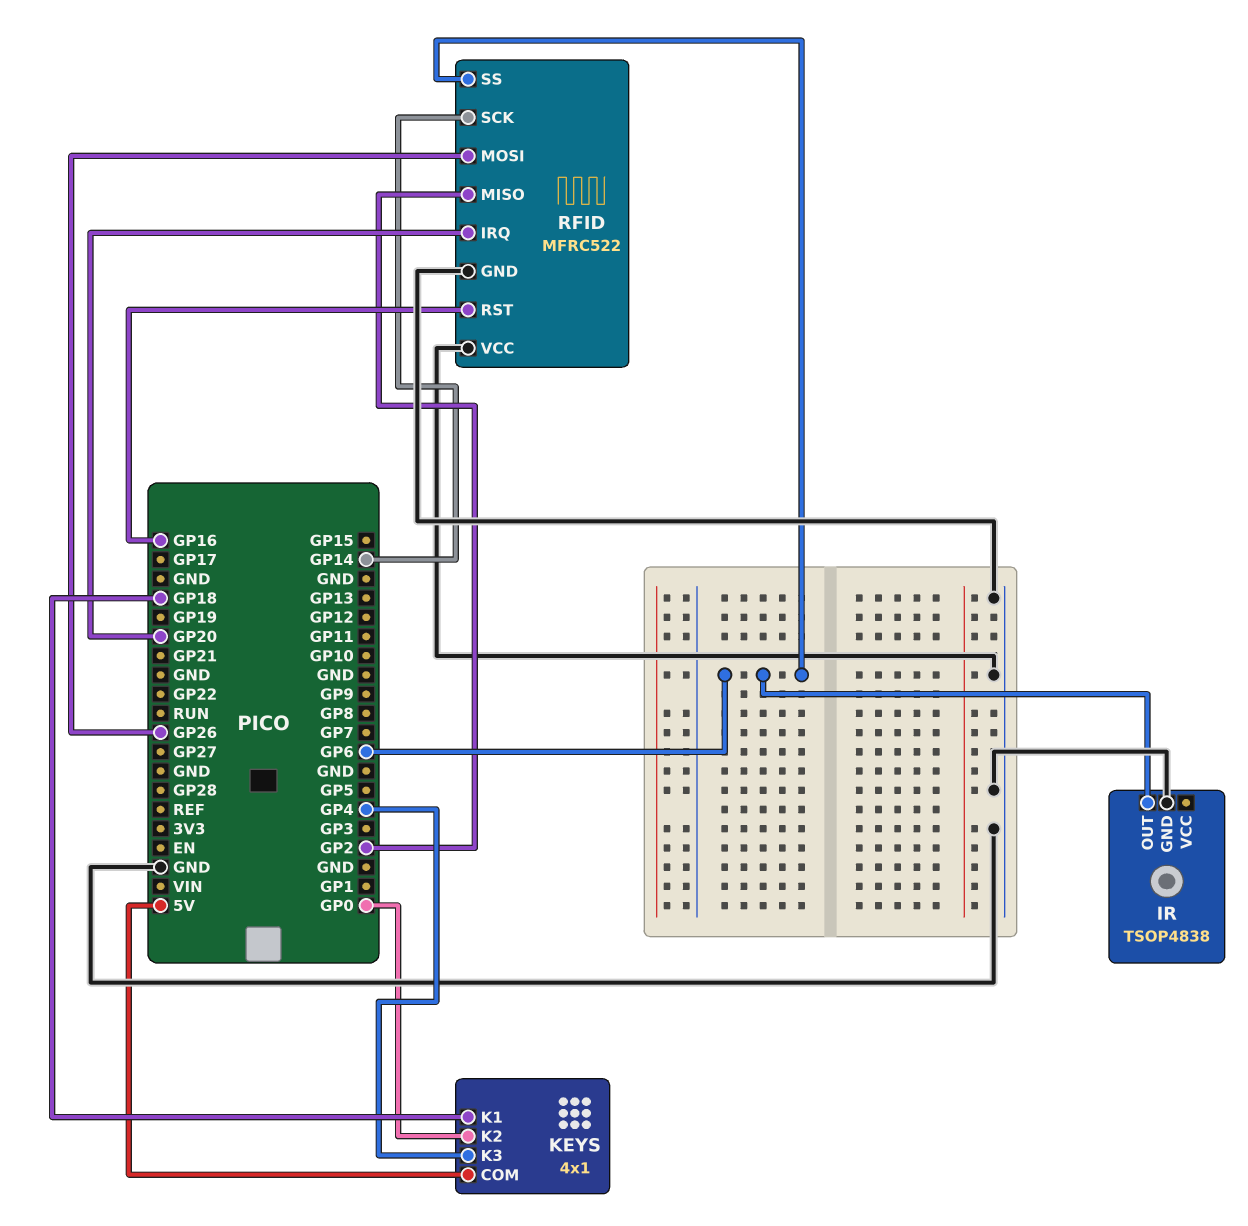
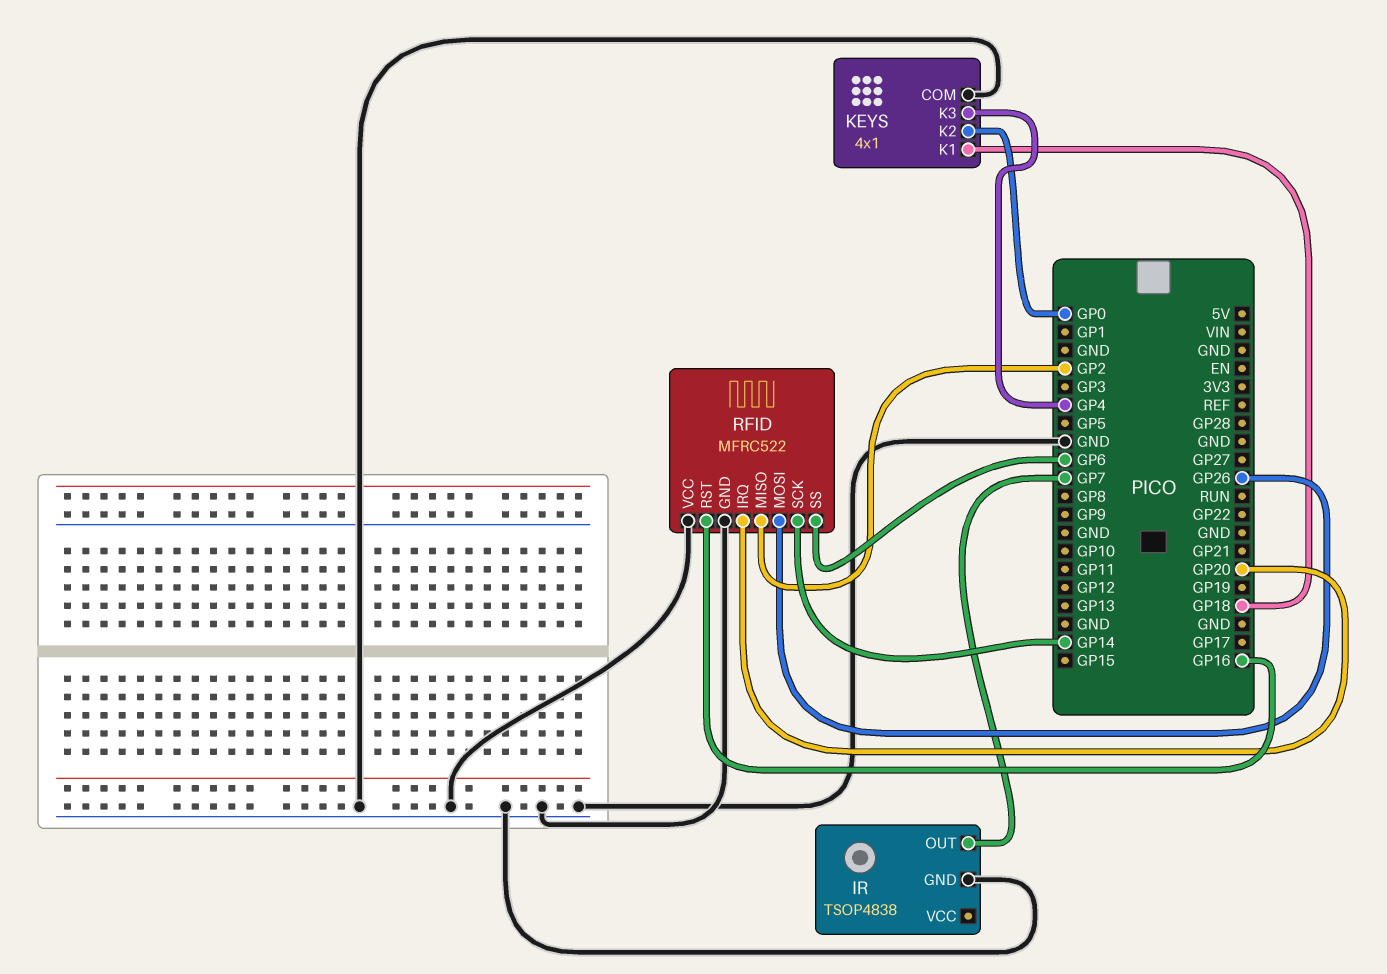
IR pin OUT: GP6 -> GP7
KEYS pin COM: 5V -> GND

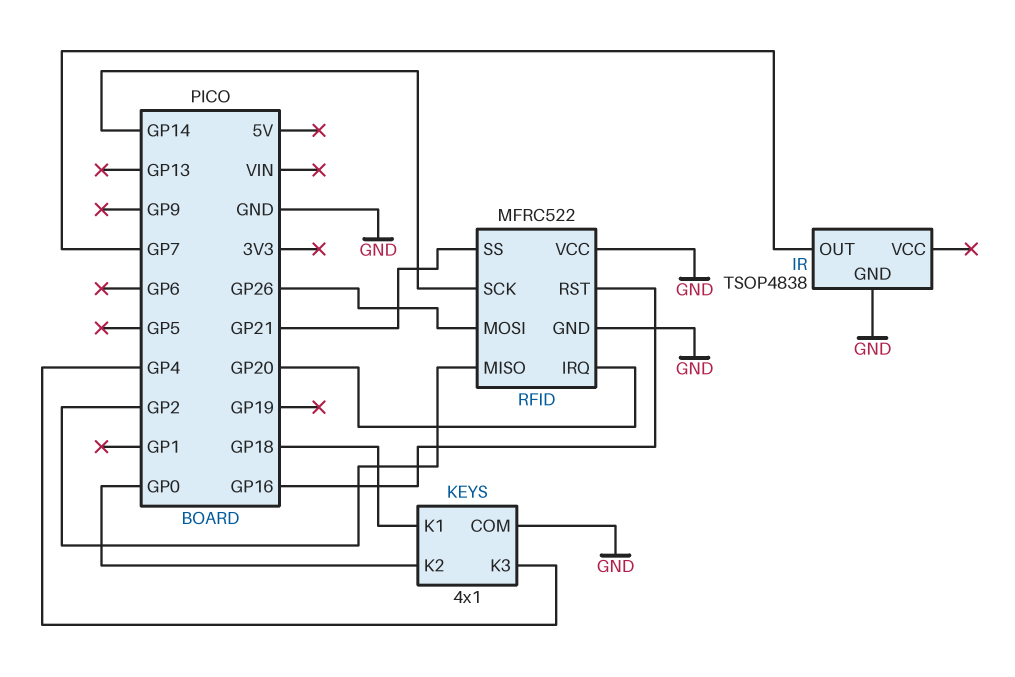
RFID pin SS: GP6 -> GP21

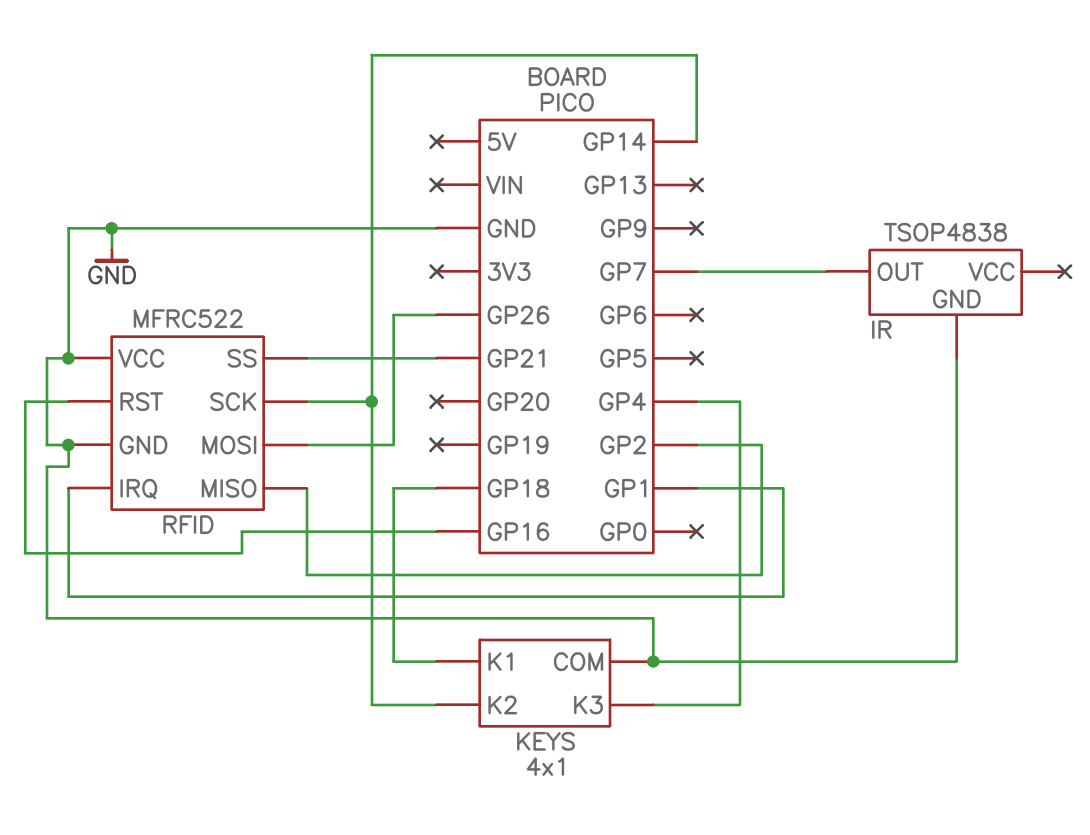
KEYS pin K2: GP0 -> GP14
RFID pin IRQ: GP20 -> GP1

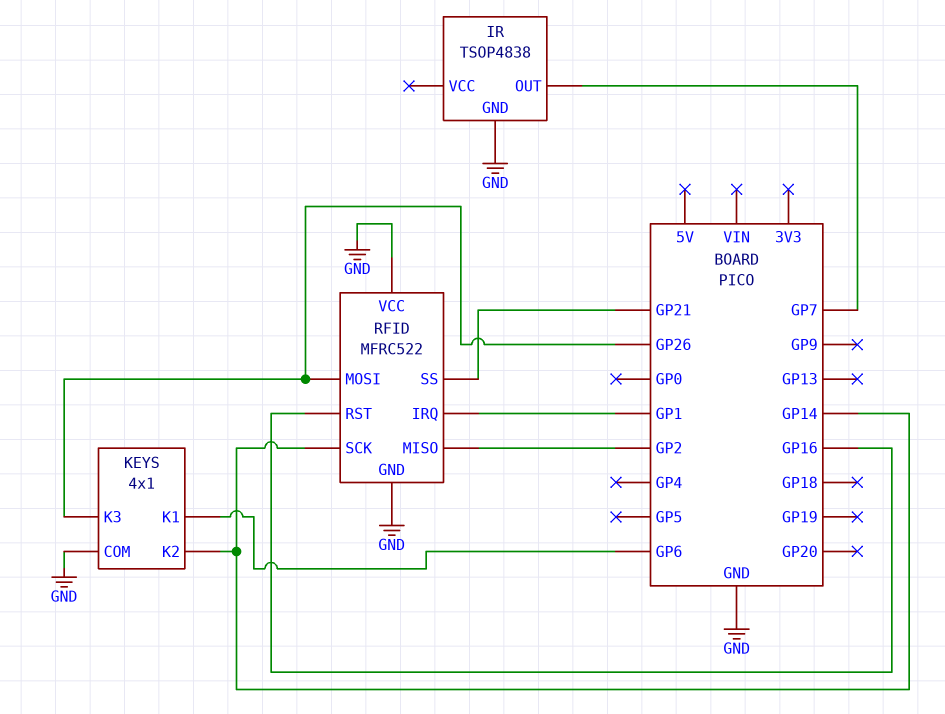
KEYS pin K1: GP18 -> GP6
KEYS pin K3: GP4 -> GP26

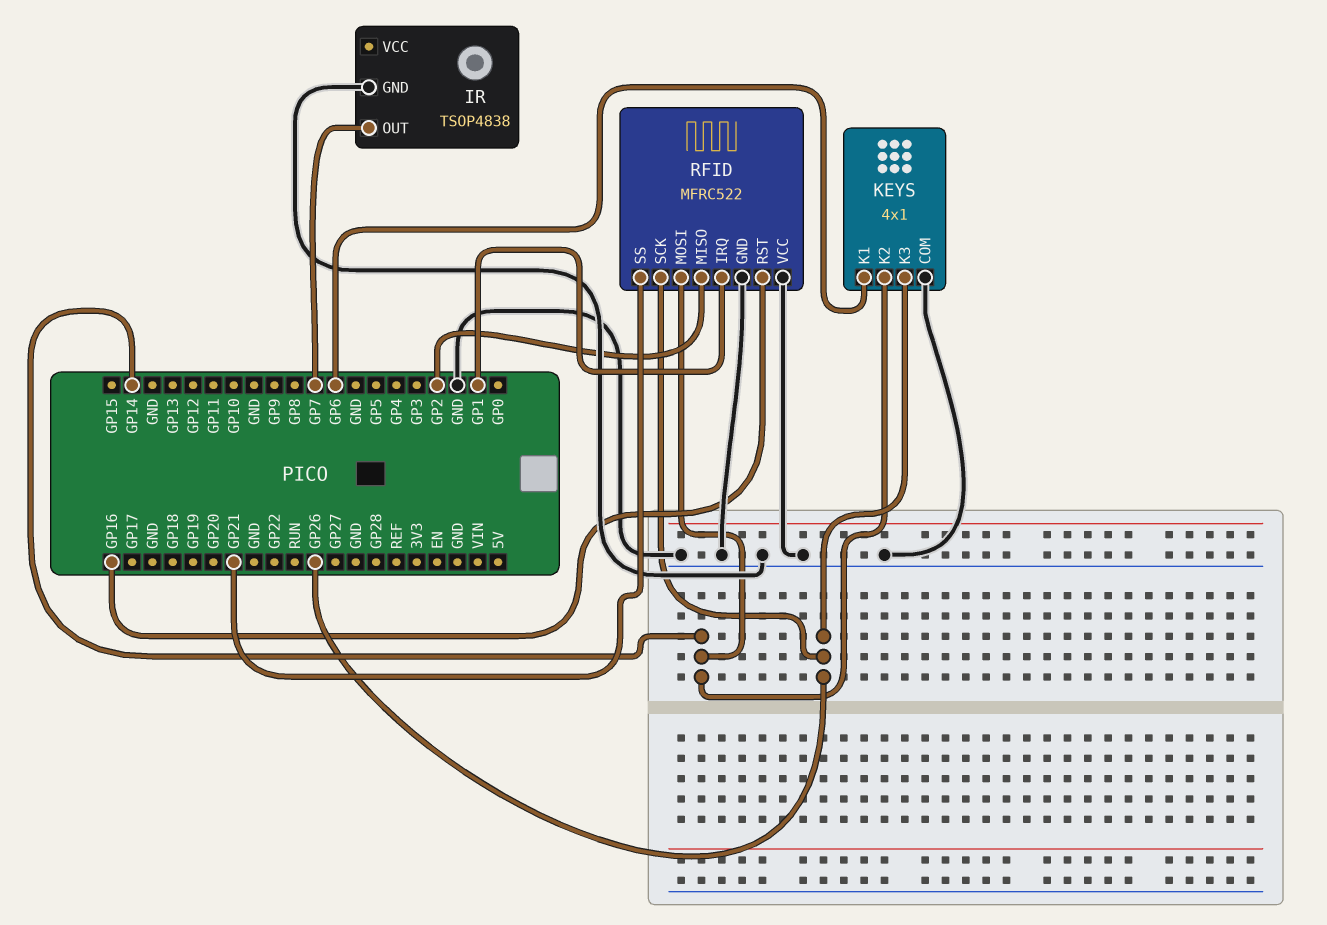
RFID pin MOSI: GP26 -> GP14
RFID pin SCK: GP14 -> GP26

